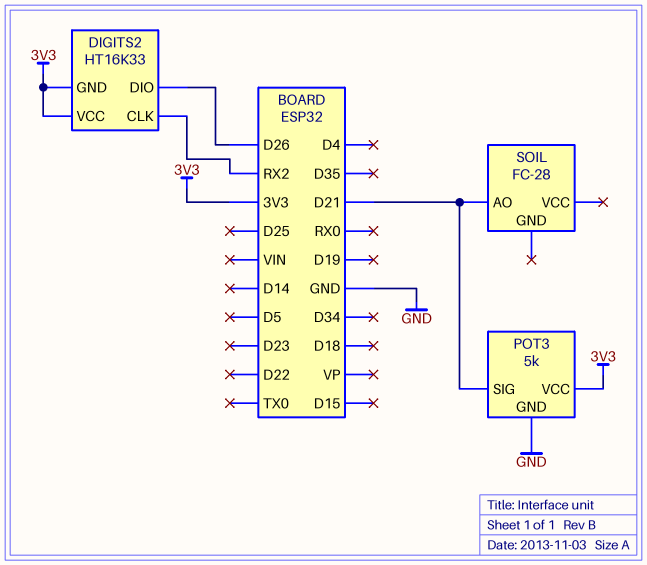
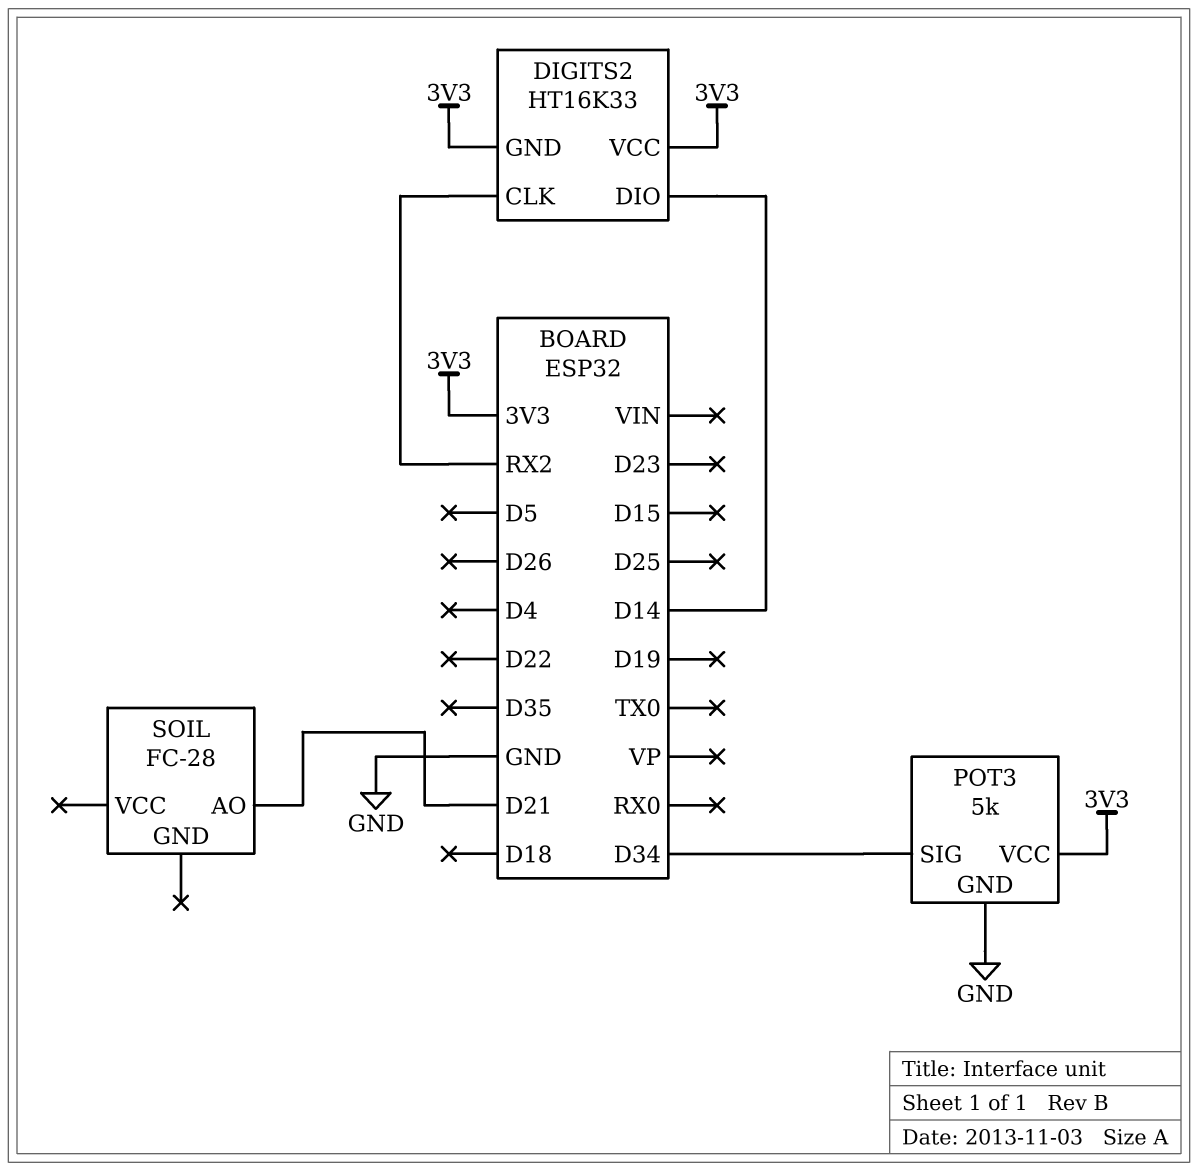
DIGITS2 pin DIO: D26 -> D14
POT3 pin SIG: D21 -> D34

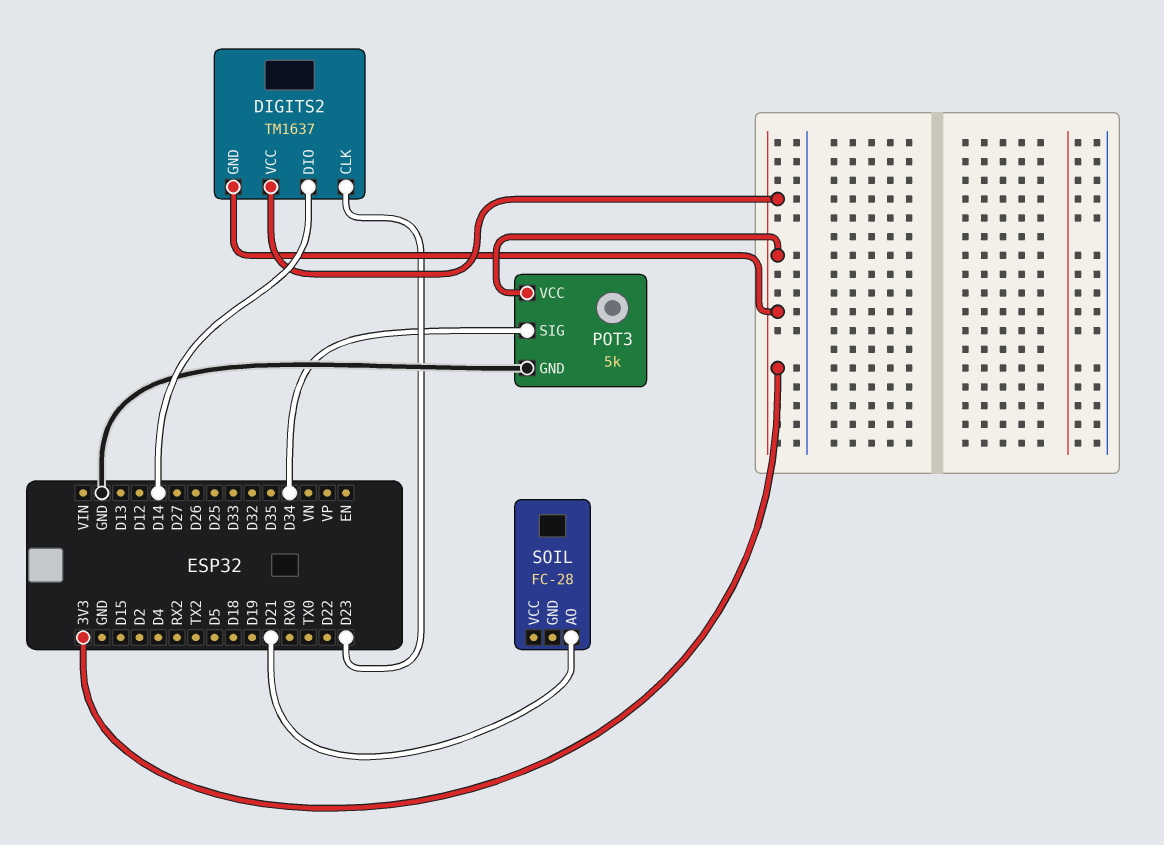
DIGITS2: HT16K33 -> TM1637
DIGITS2 pin CLK: RX2 -> D23

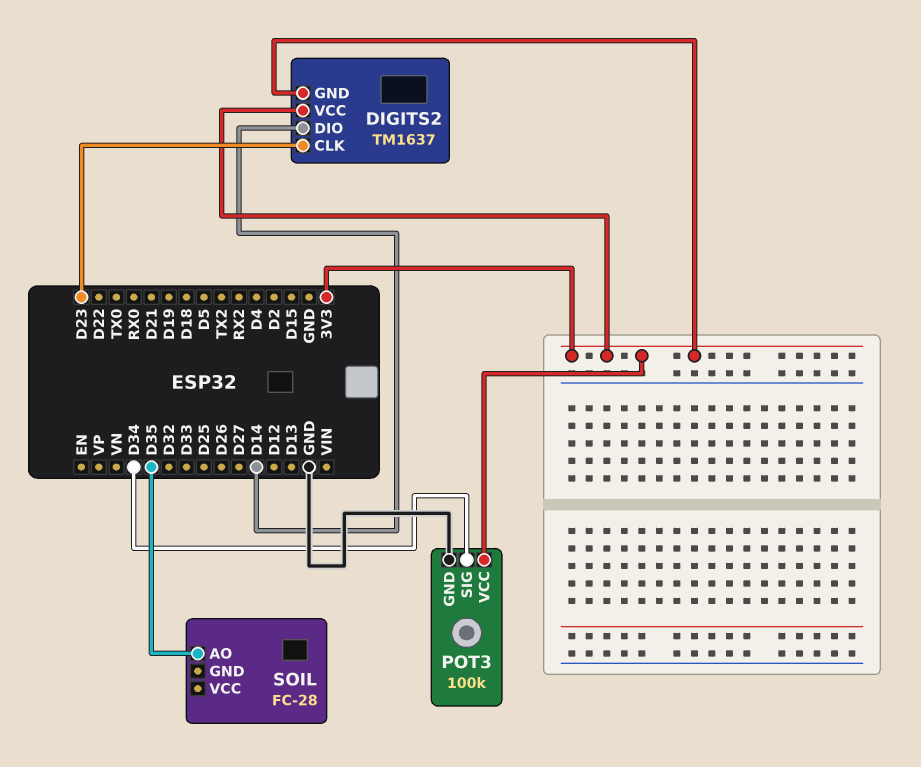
POT3: 5k -> 100k
SOIL pin AO: D21 -> D35

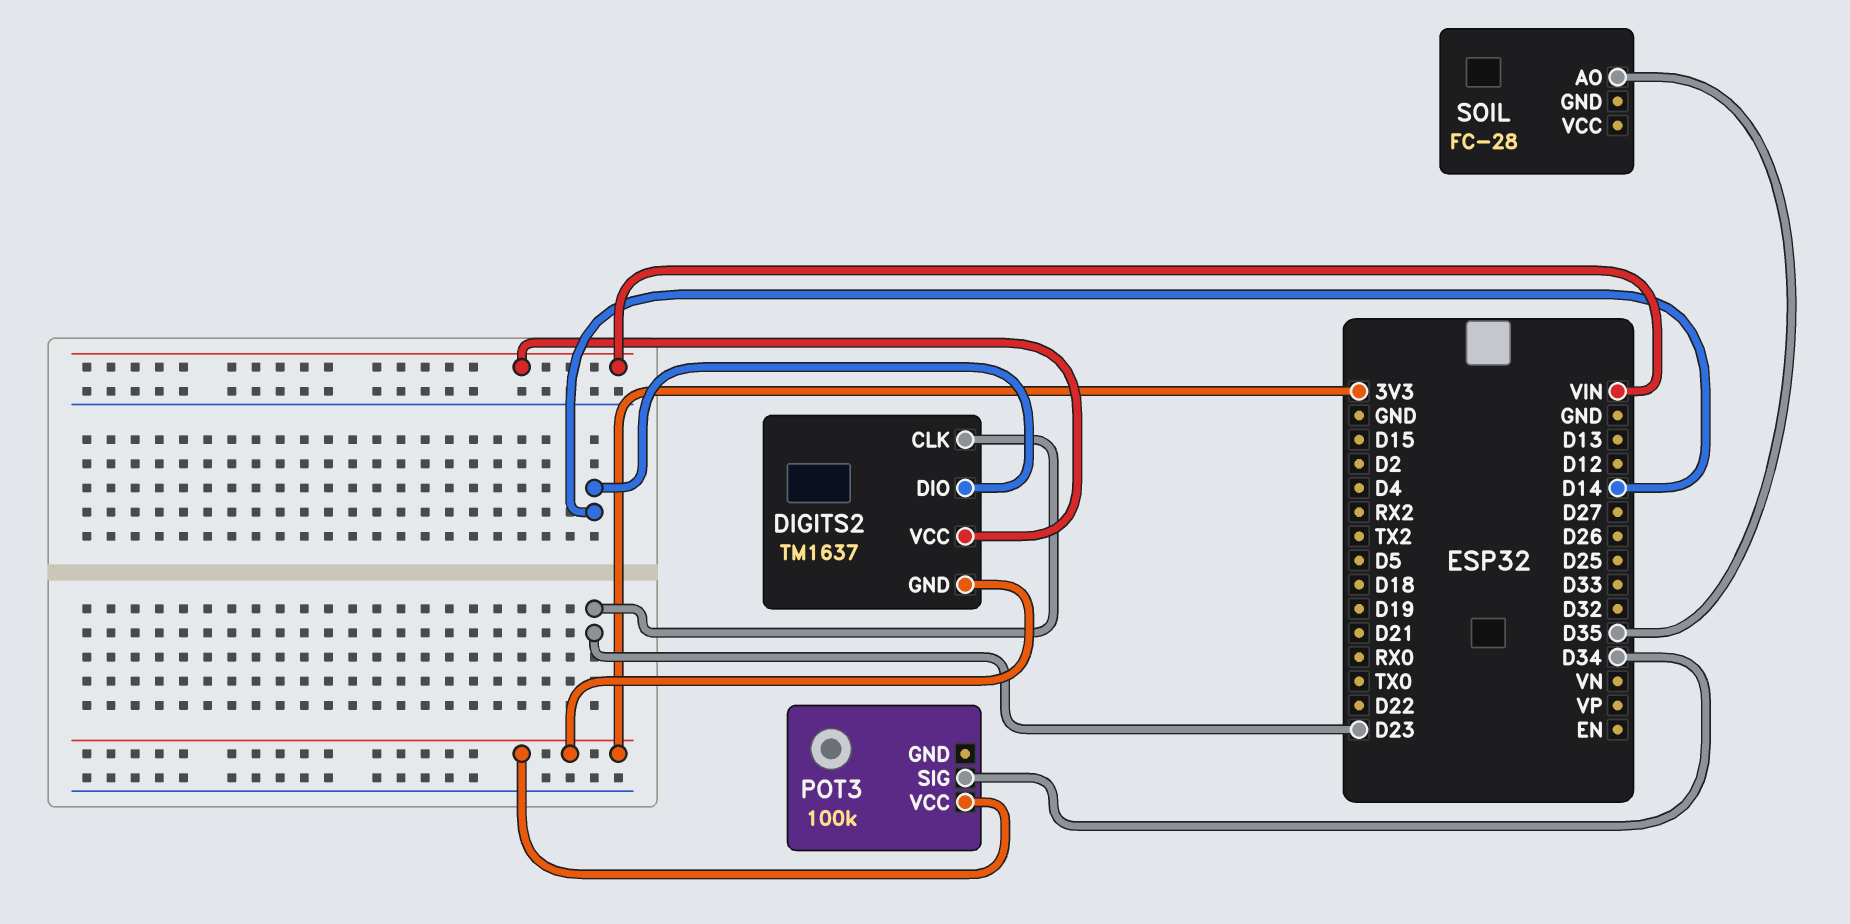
DIGITS2 pin VCC: 3V3 -> VIN
POT3 pin GND: GND -> none

